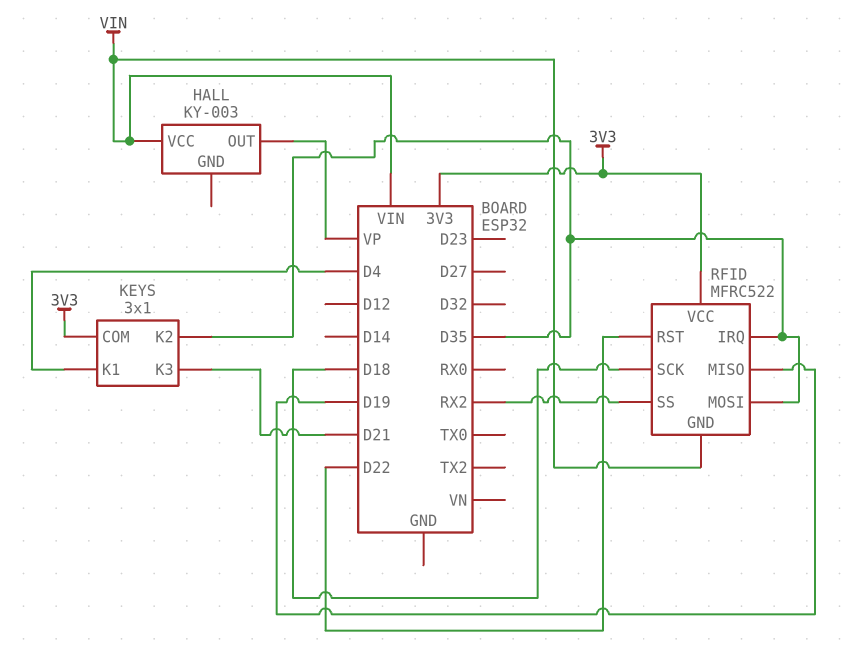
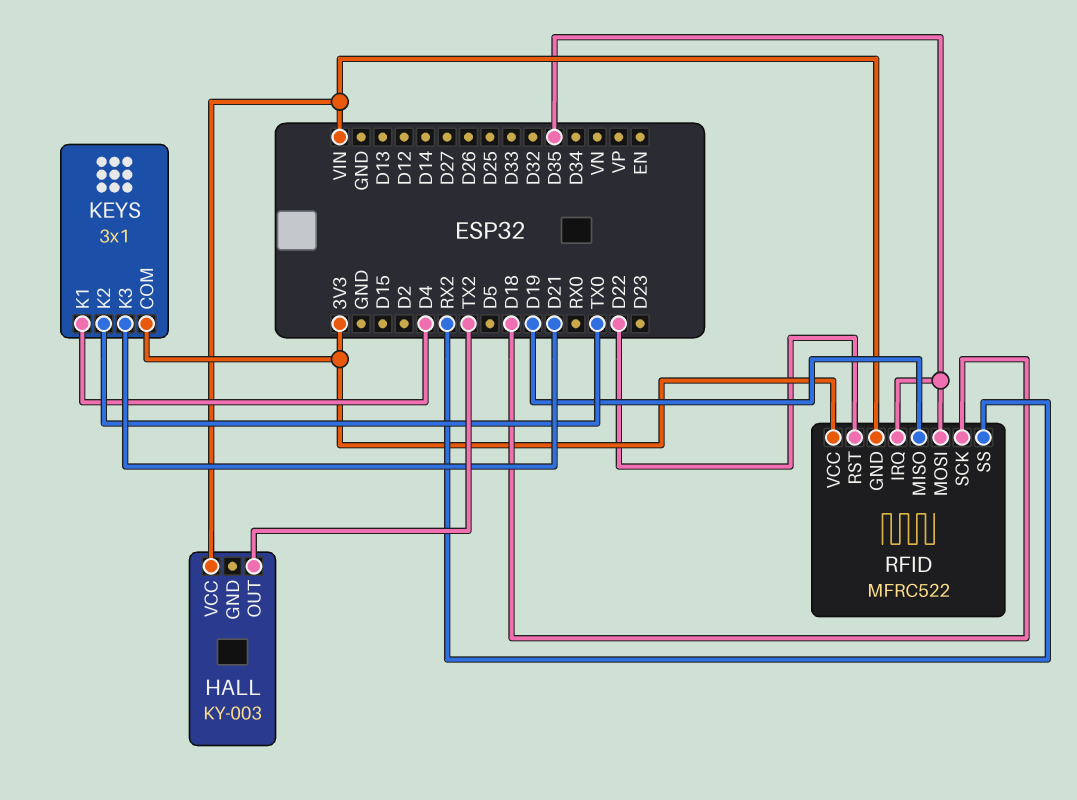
HALL pin OUT: VP -> TX2
KEYS pin K2: D35 -> TX0

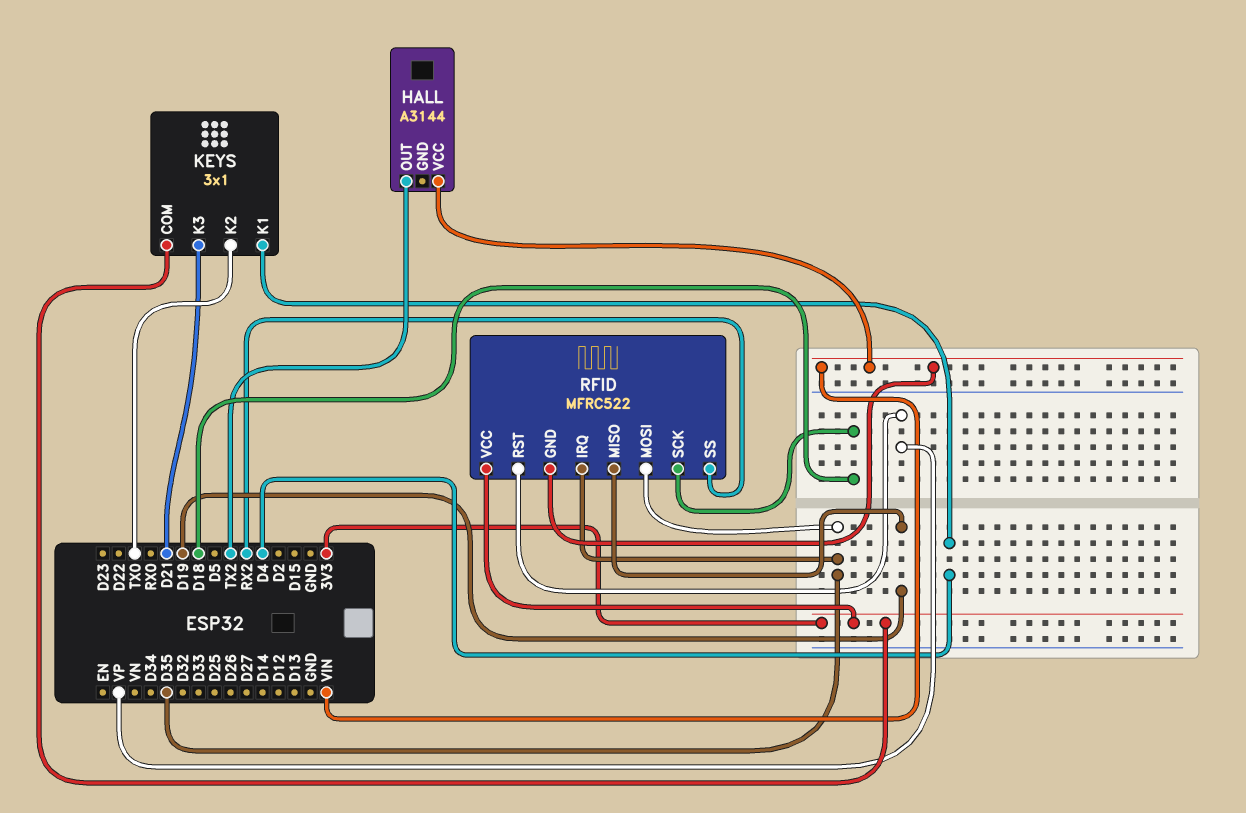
HALL: KY-003 -> A3144
RFID pin RST: D22 -> VP

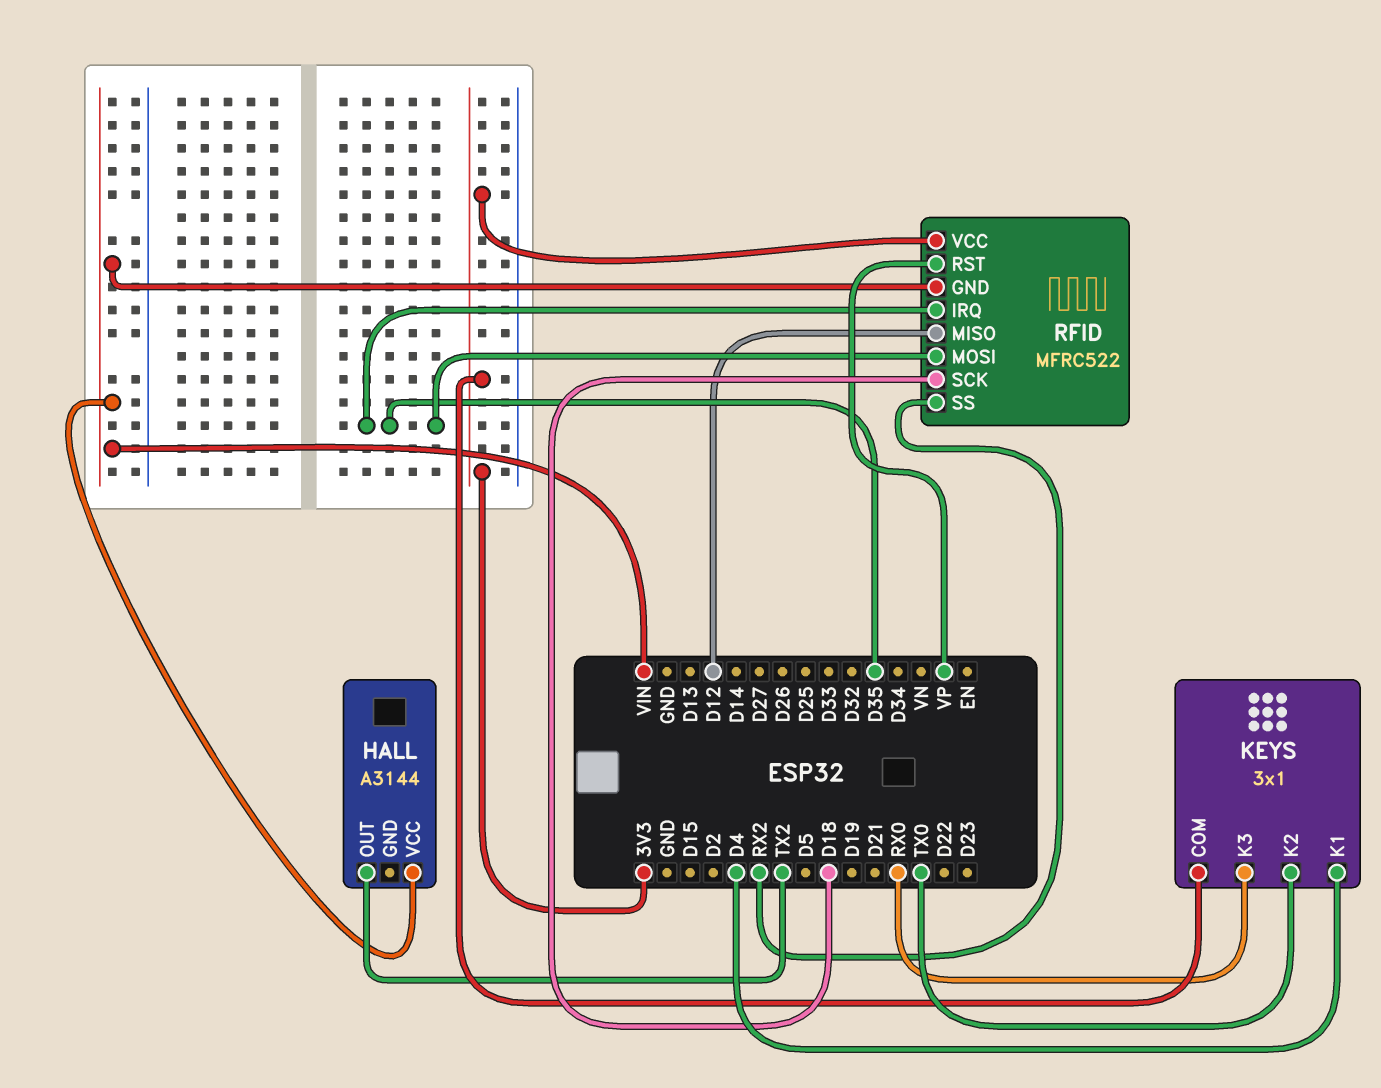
KEYS pin K3: D21 -> RX0
RFID pin MISO: D19 -> D12

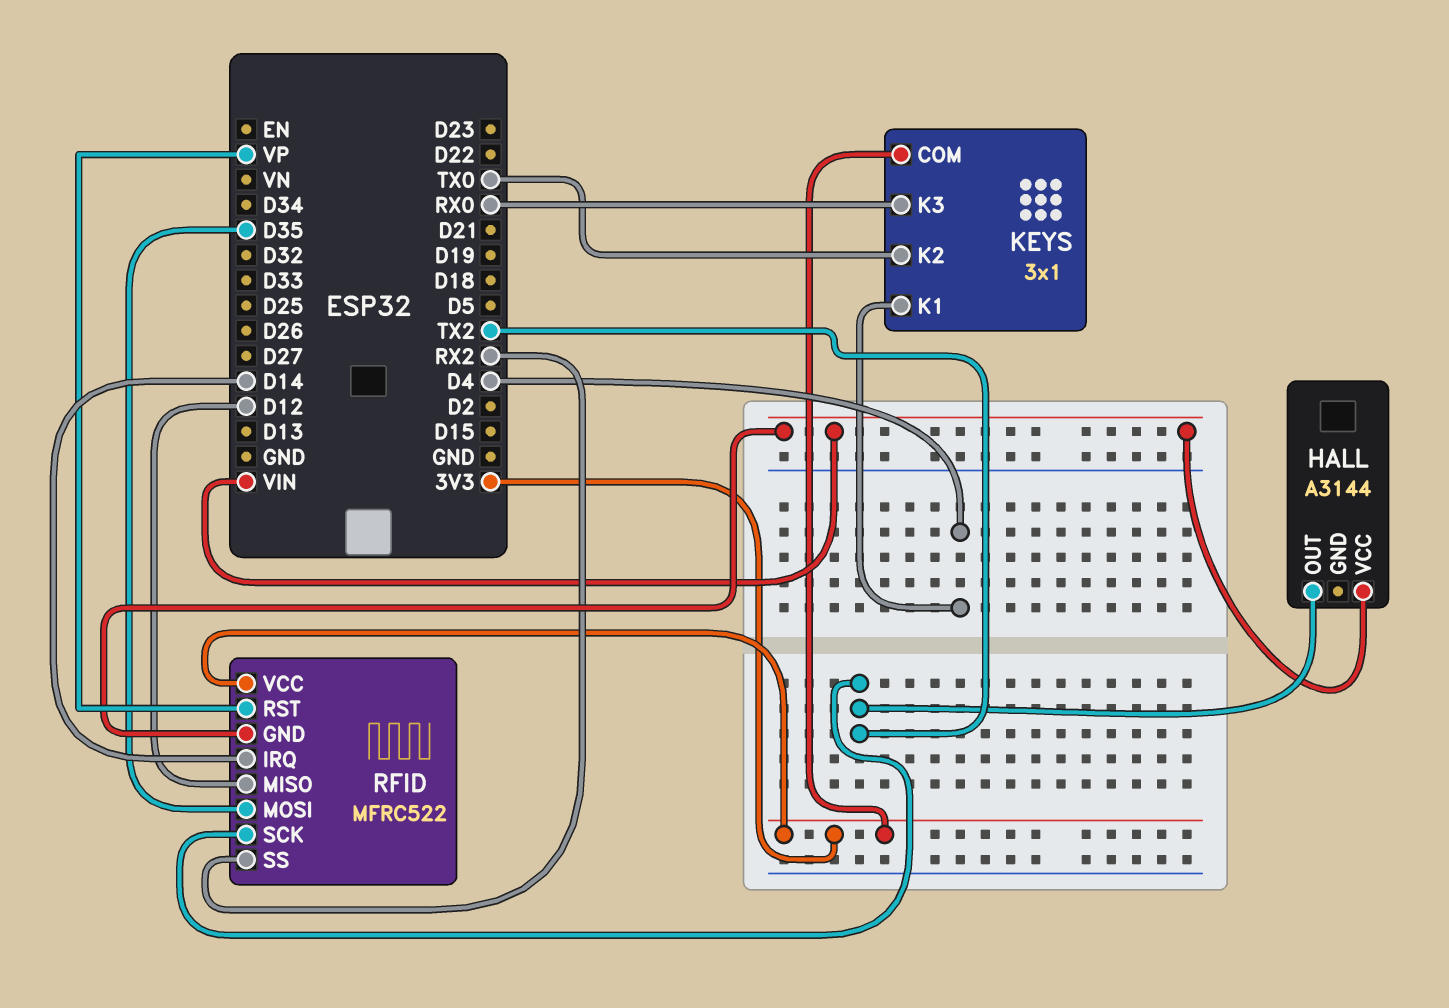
RFID pin IRQ: D35 -> D14
RFID pin SCK: D18 -> TX2

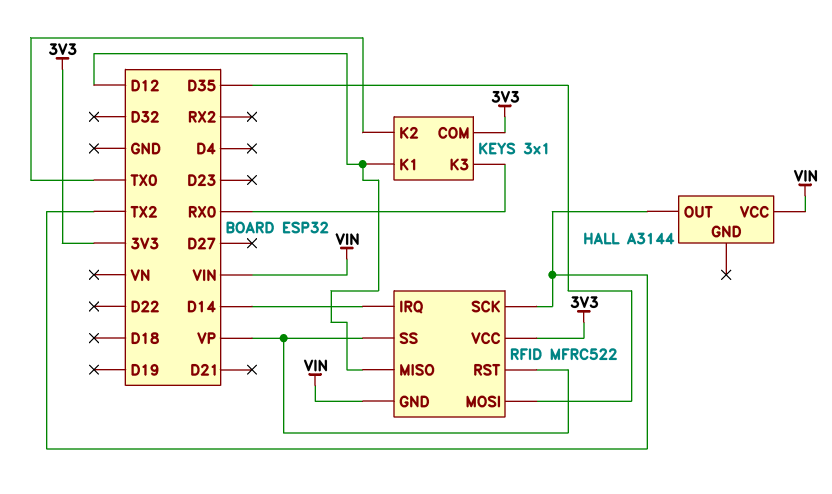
KEYS pin K1: D4 -> D12
RFID pin SS: RX2 -> VP

